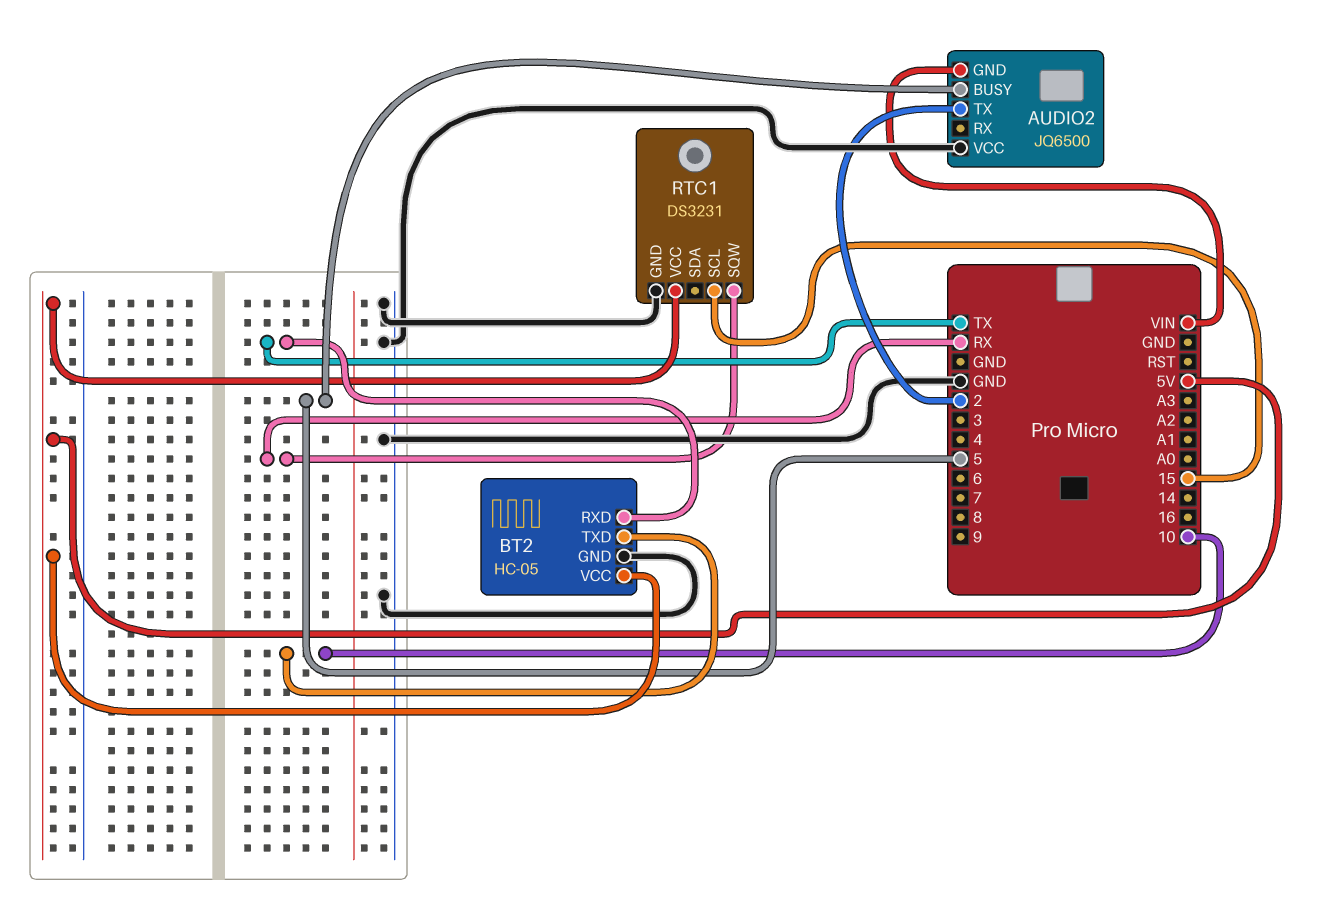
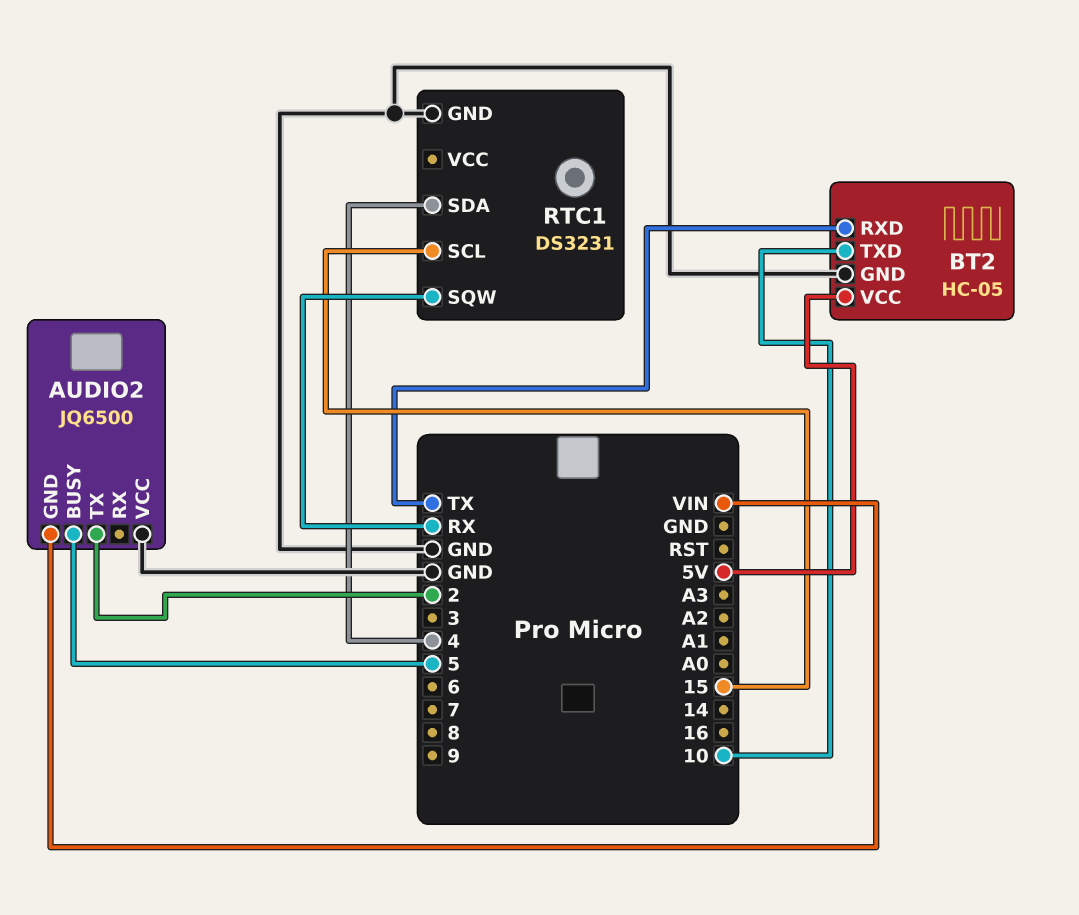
RTC1 pin SDA: none -> 4
RTC1 pin VCC: 5V -> none

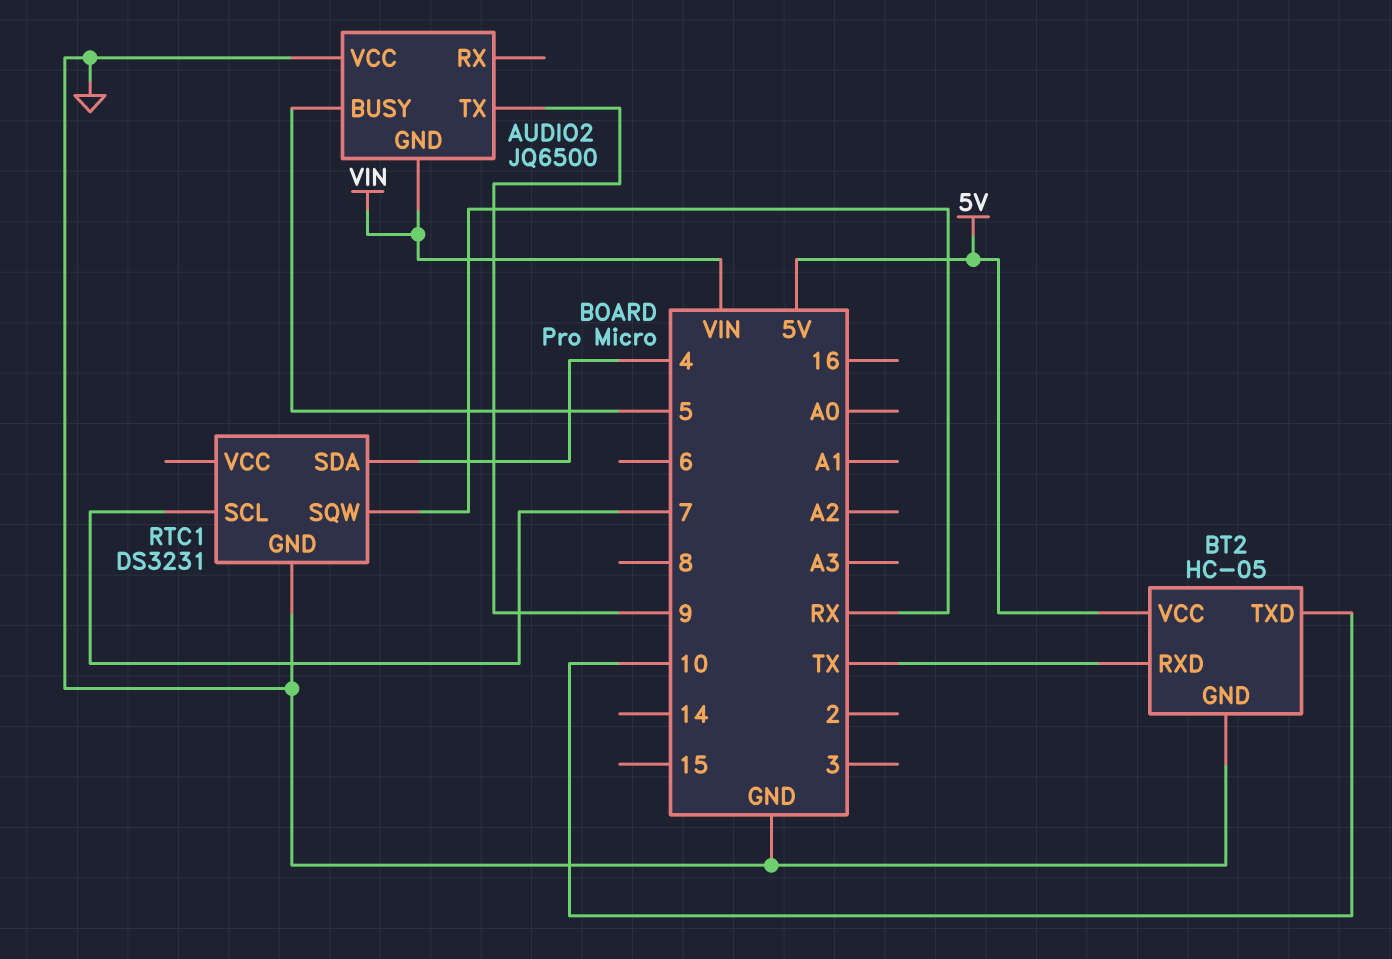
AUDIO2 pin TX: 2 -> 9
RTC1 pin SCL: 15 -> 7

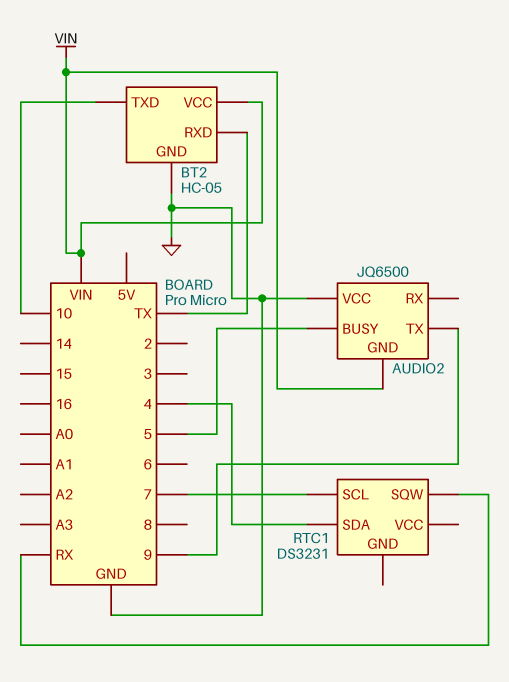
BT2 pin VCC: 5V -> VIN
RTC1 pin GND: GND -> none

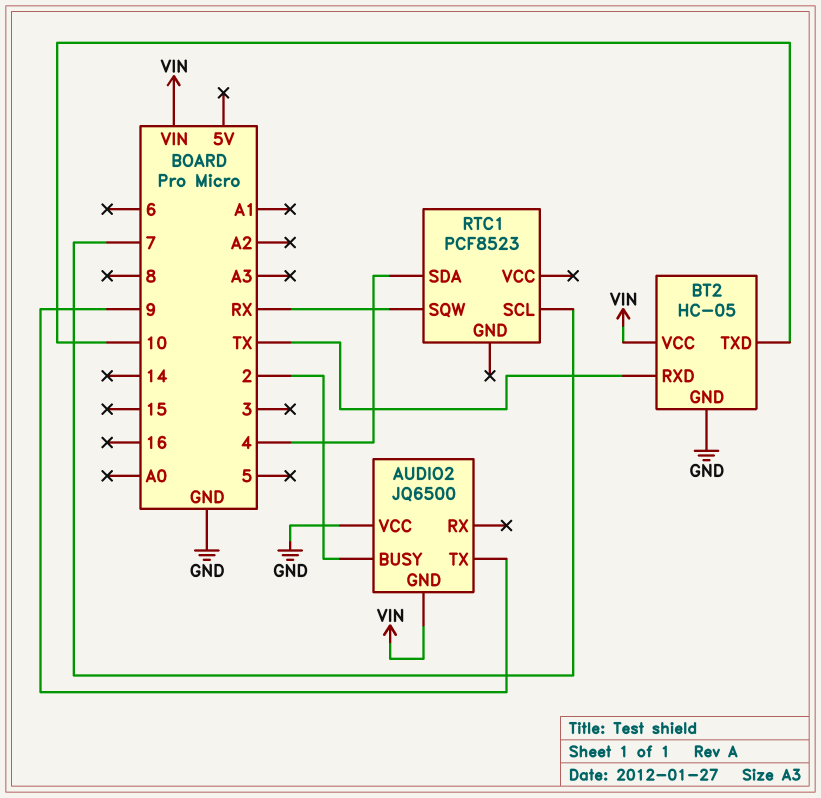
AUDIO2 pin BUSY: 5 -> 2
RTC1: DS3231 -> PCF8523

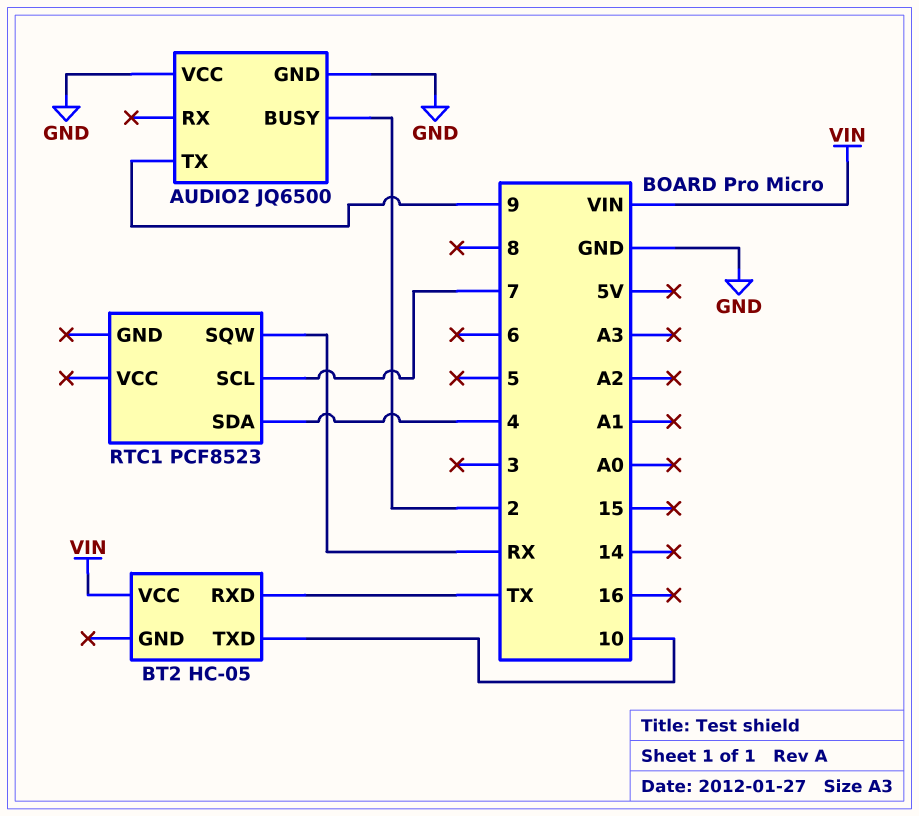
AUDIO2 pin GND: VIN -> GND
BT2 pin GND: GND -> none

